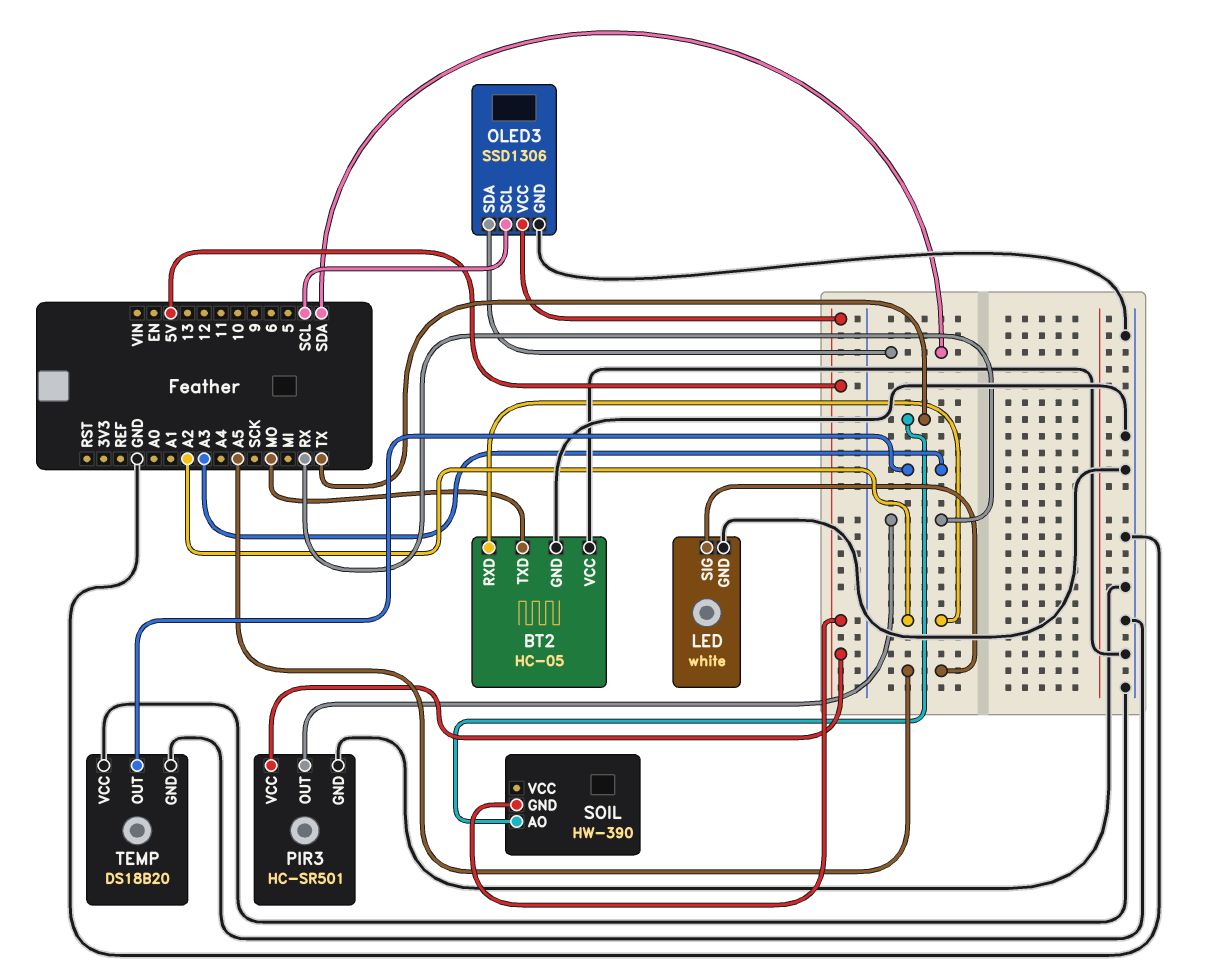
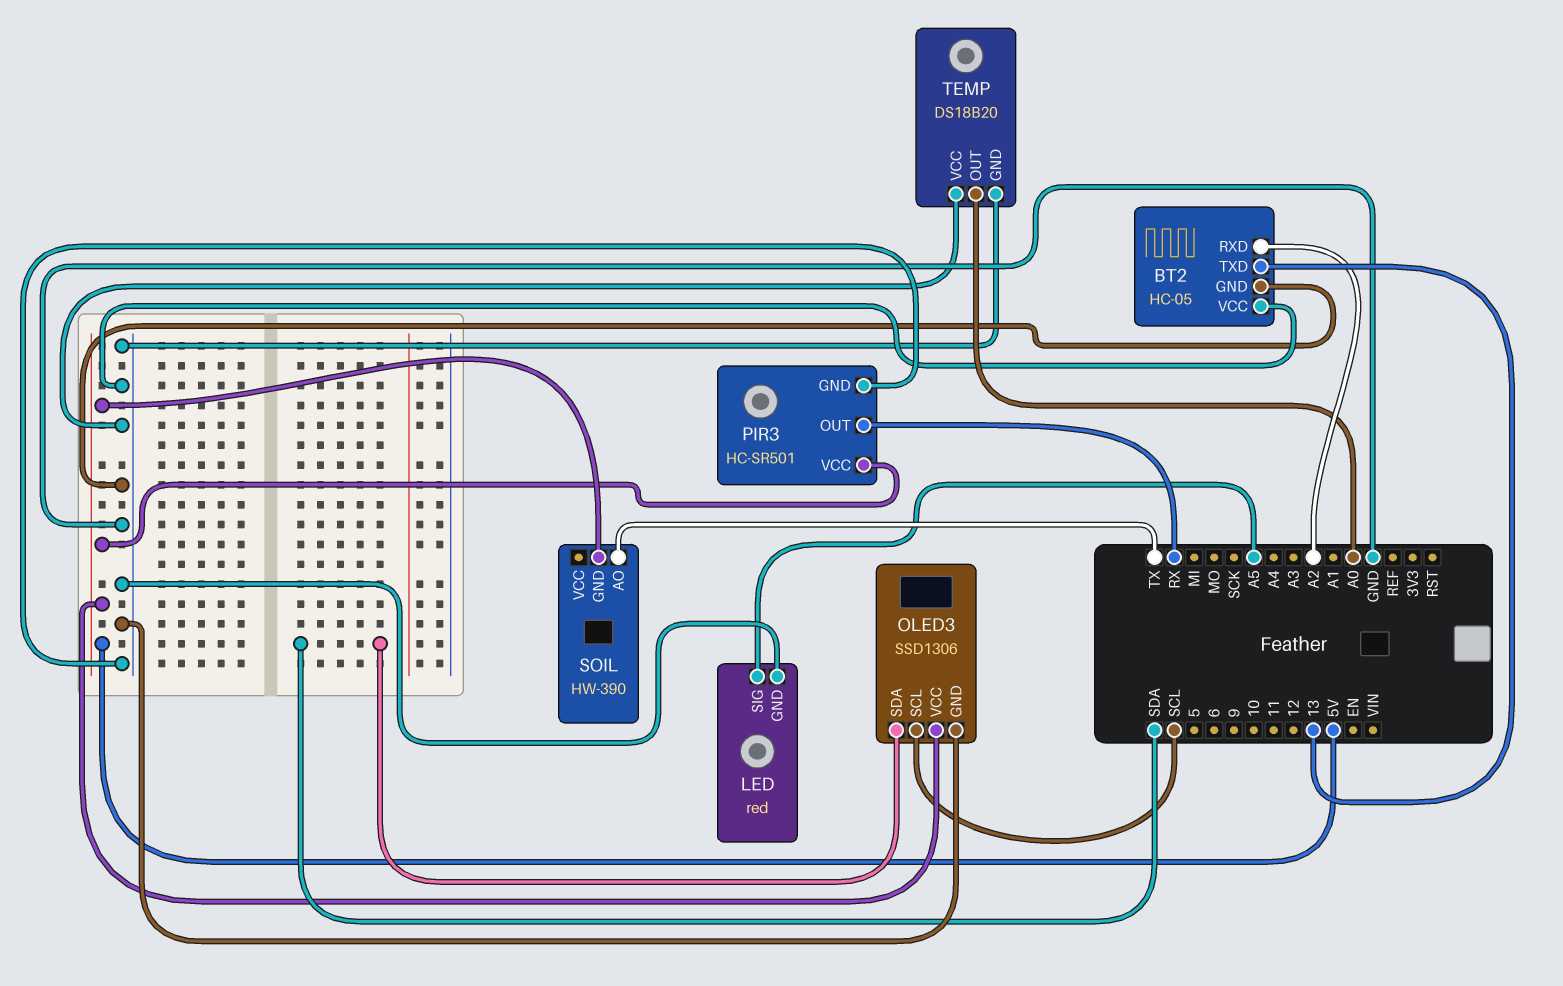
BT2 pin TXD: MO -> 13
LED: white -> red
TEMP pin OUT: A3 -> A0

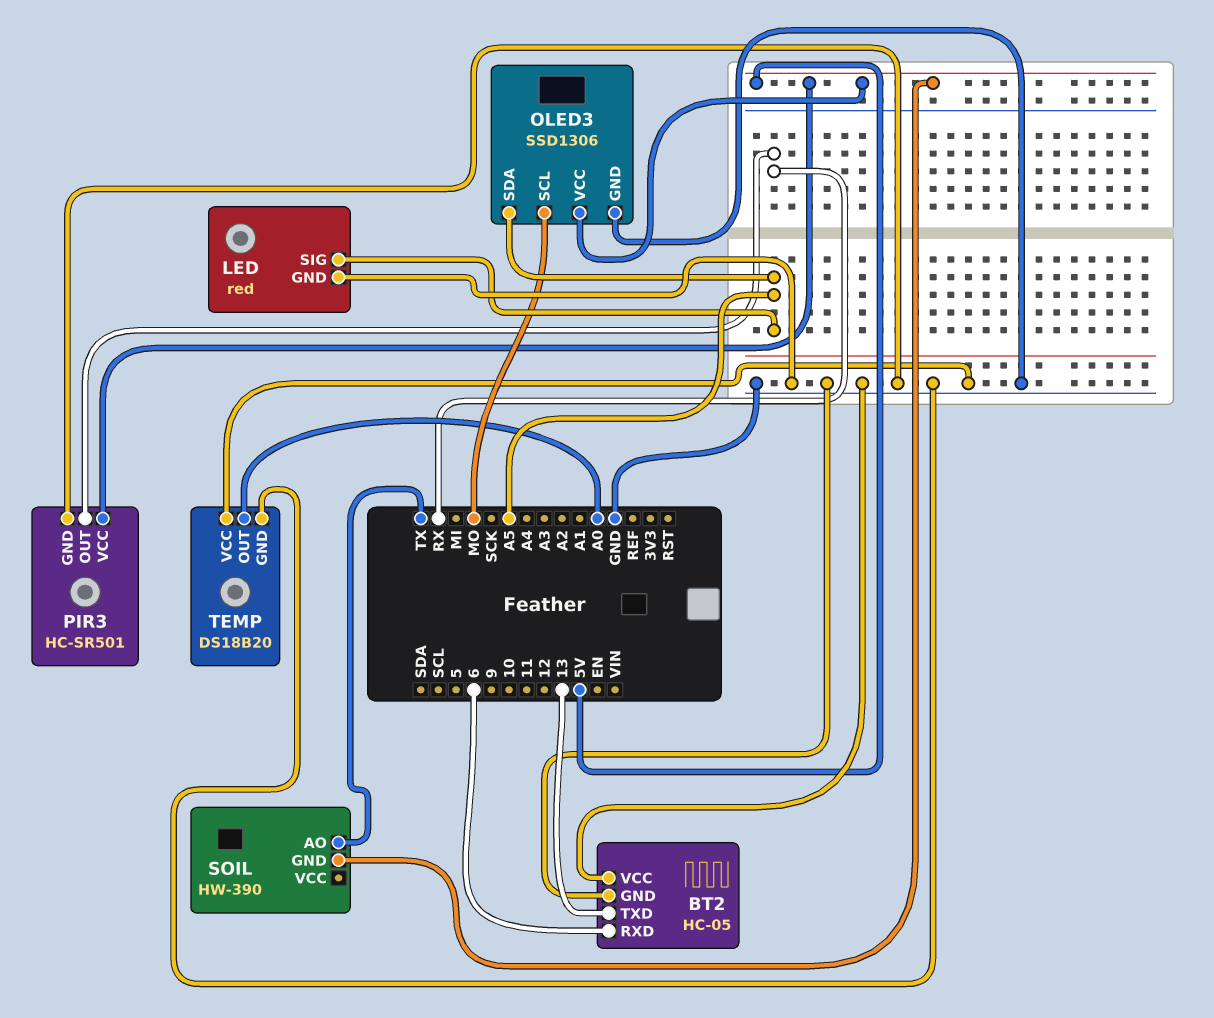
BT2 pin RXD: A2 -> 6
OLED3 pin SCL: SCL -> MO
OLED3 pin SDA: SDA -> A5

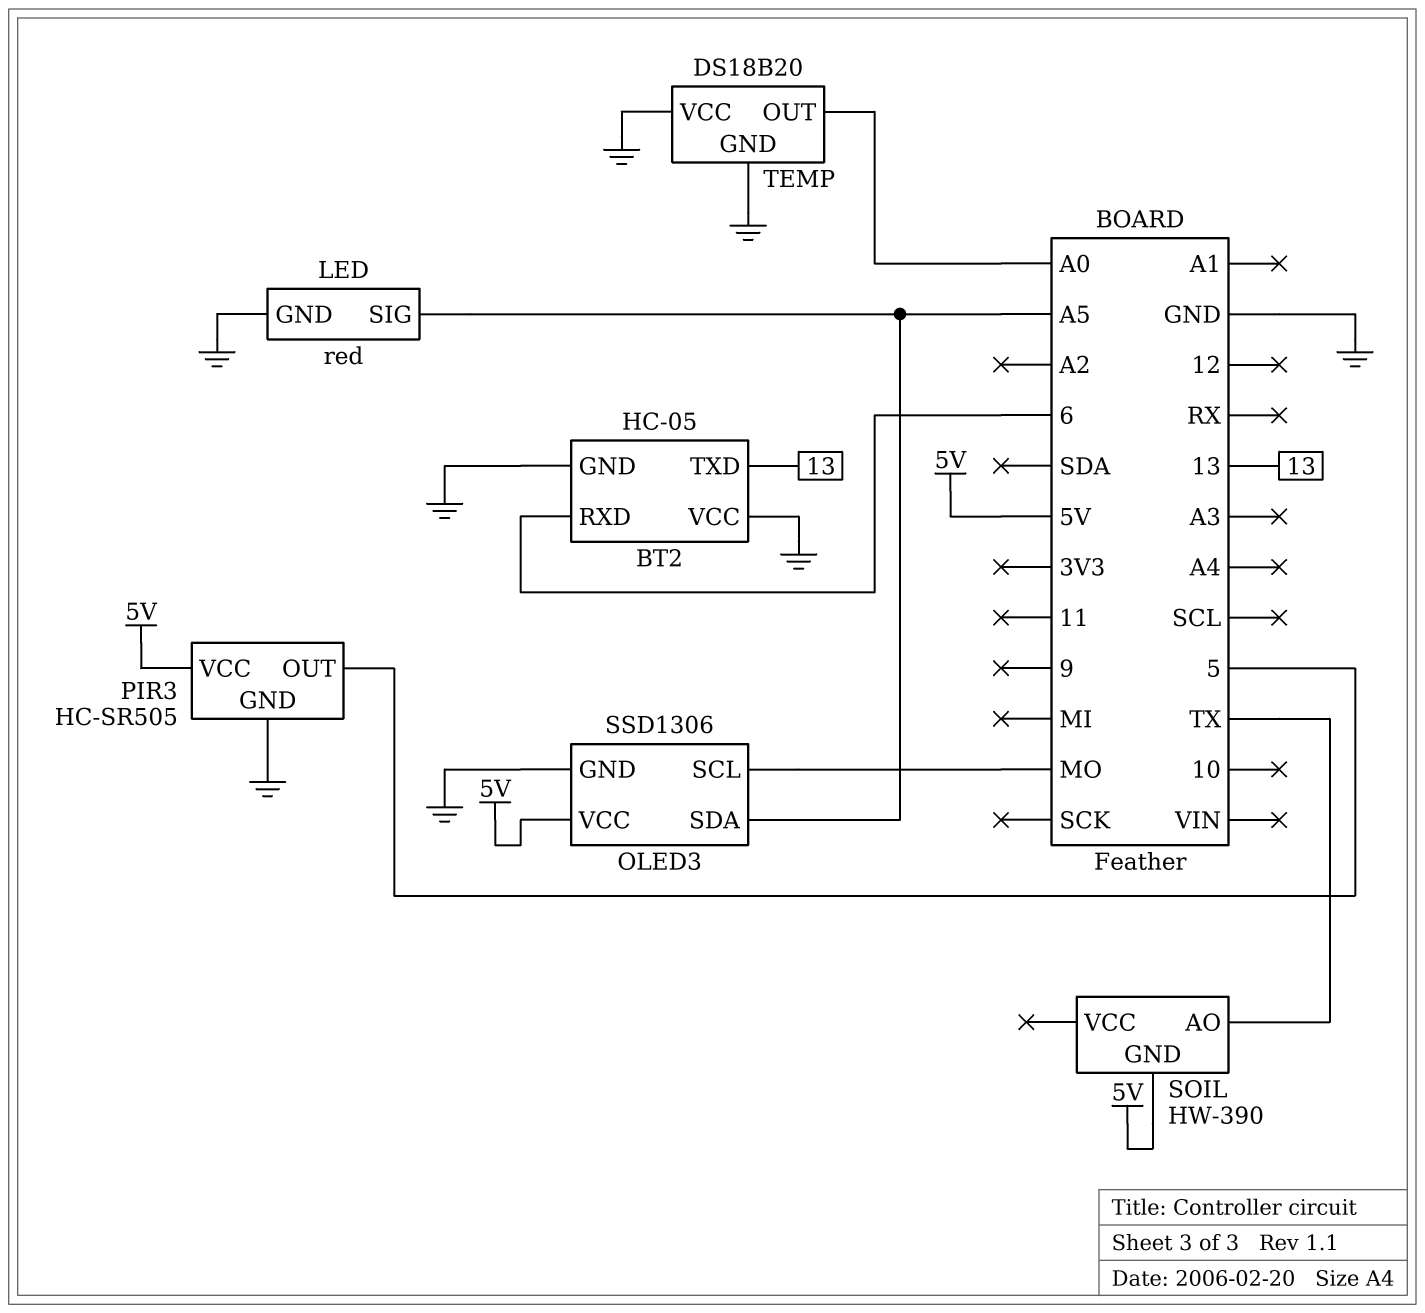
PIR3: HC-SR501 -> HC-SR505
PIR3 pin OUT: RX -> 5

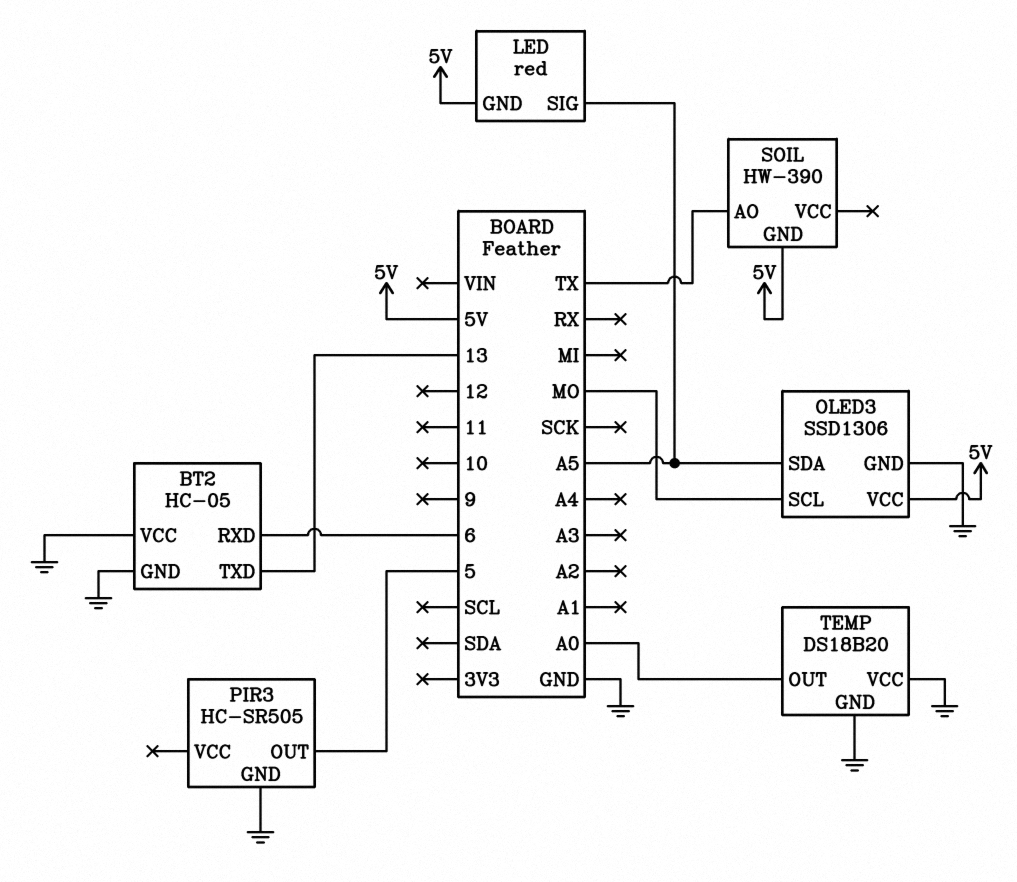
LED pin GND: GND -> 5V
PIR3 pin VCC: 5V -> none

